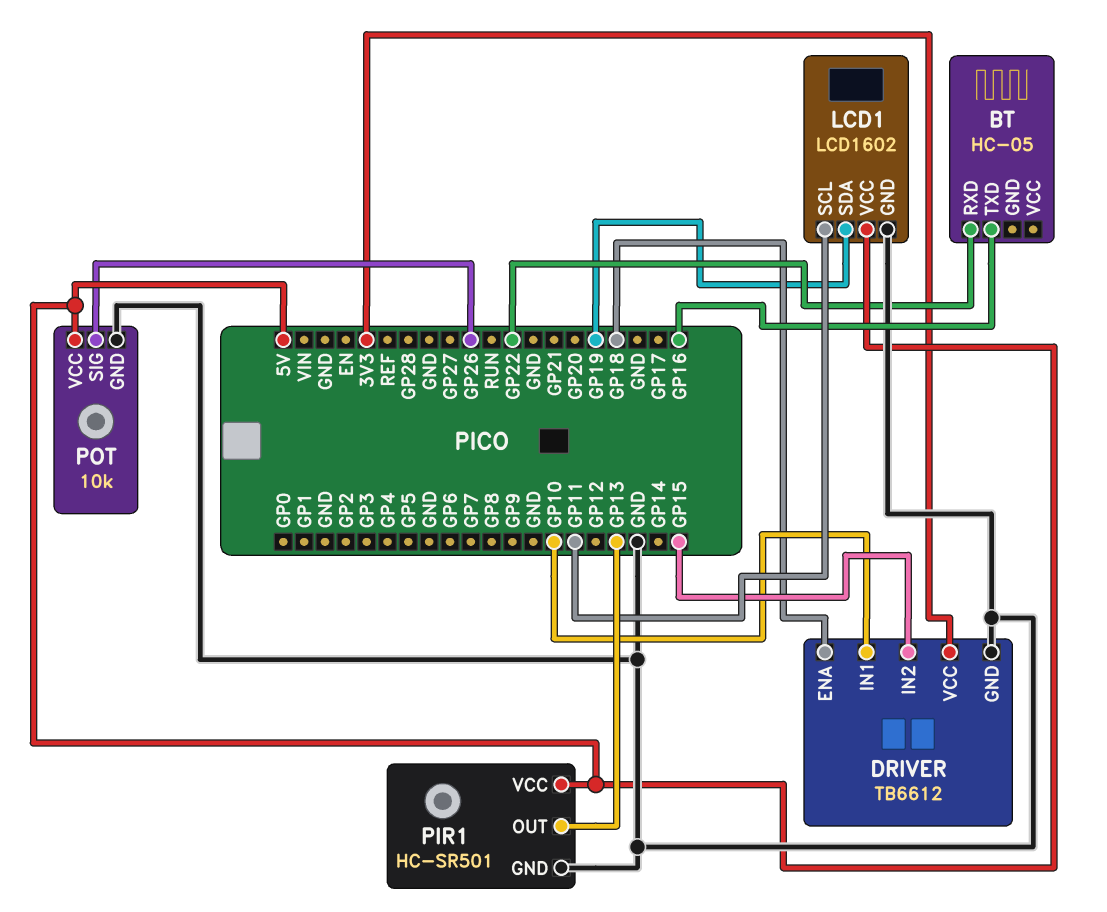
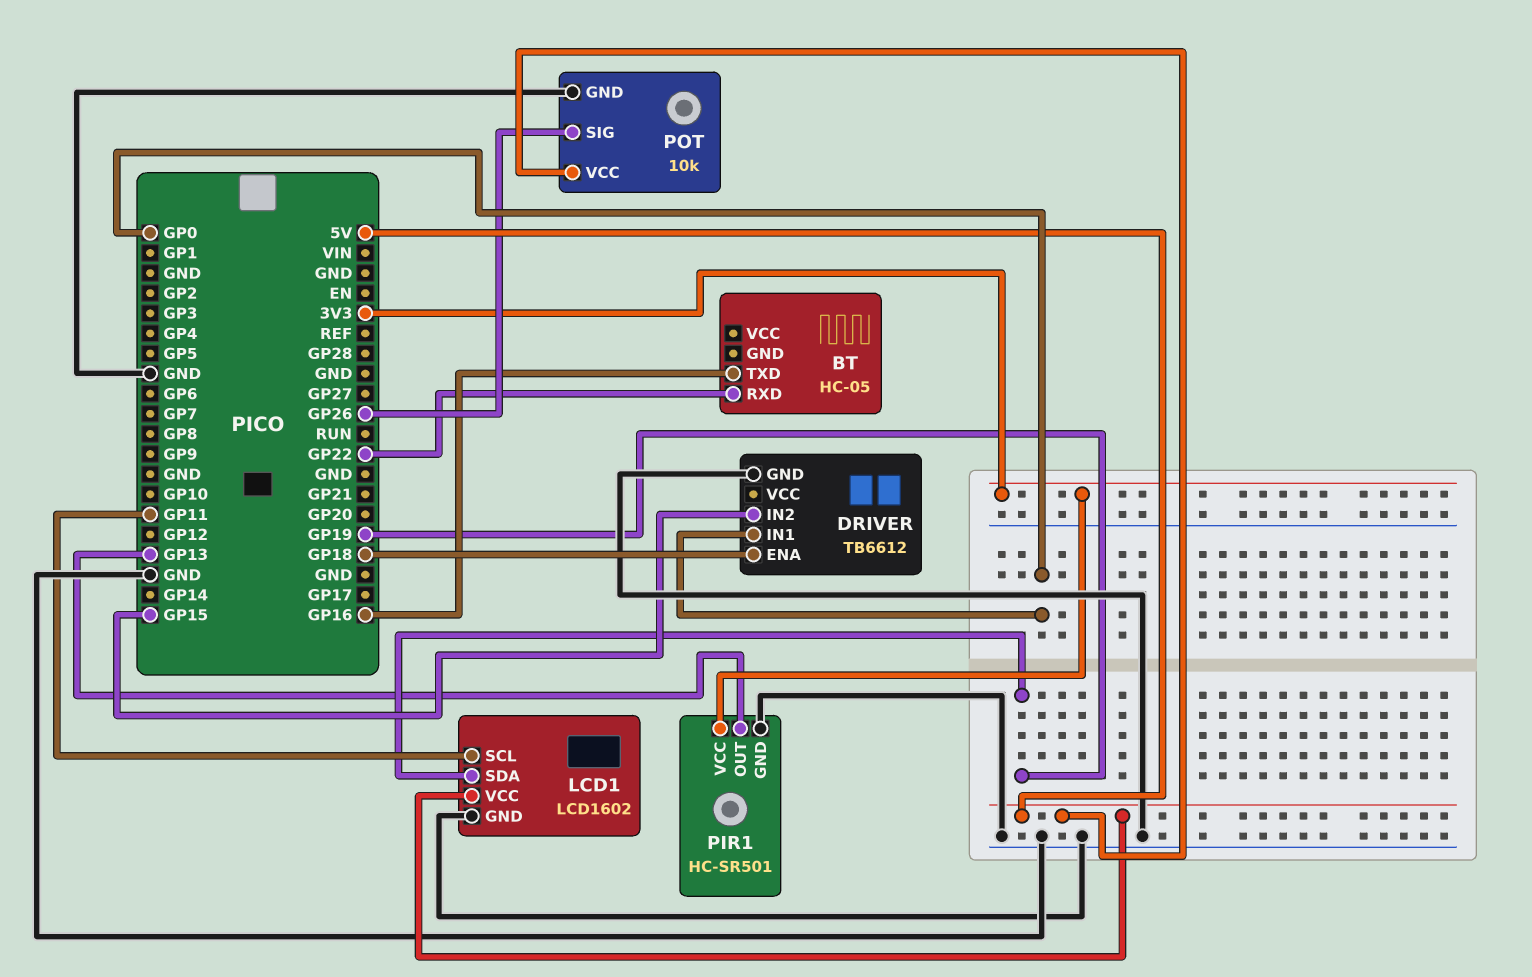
DRIVER pin IN1: GP10 -> GP0
DRIVER pin VCC: 3V3 -> none
PIR1 pin VCC: 5V -> 3V3

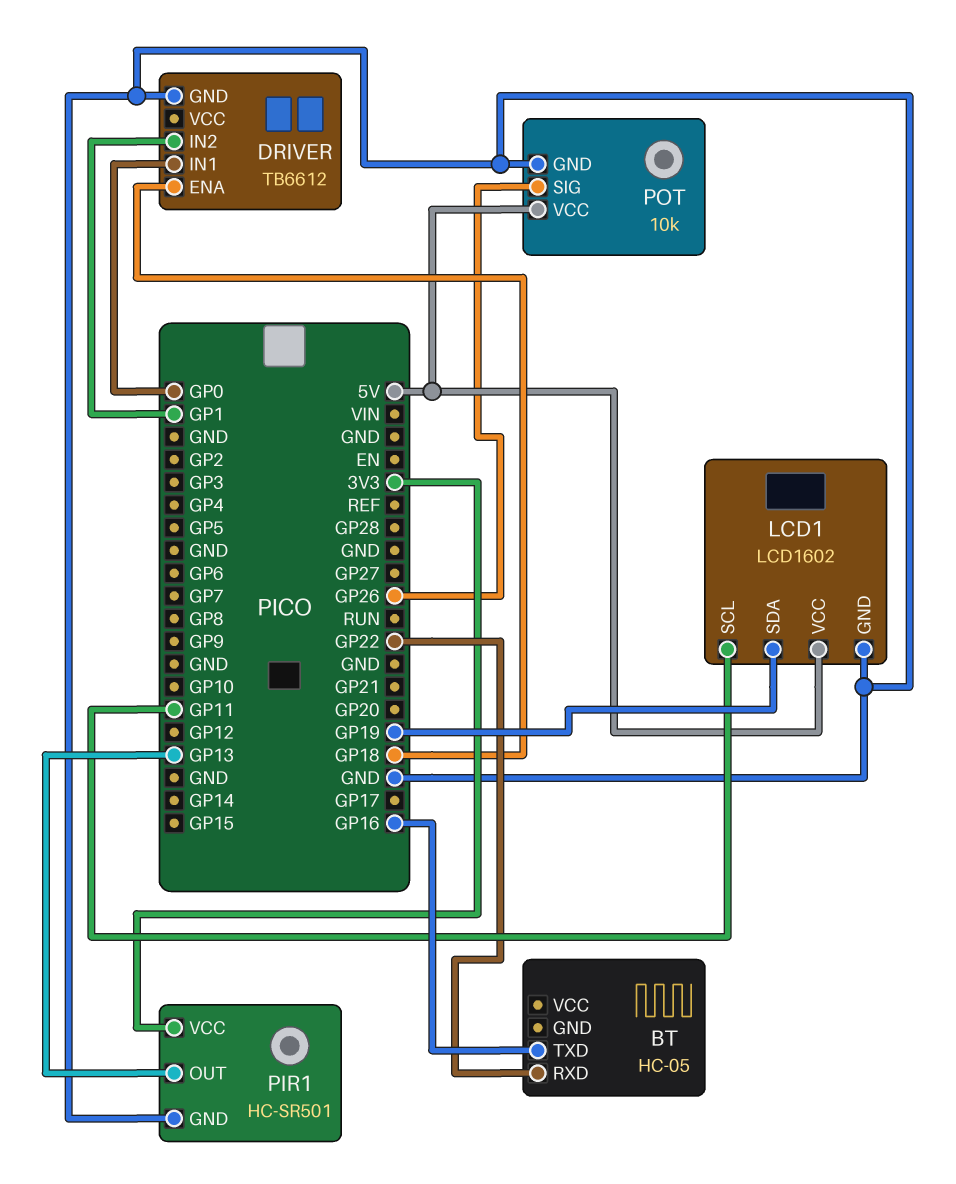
DRIVER pin IN2: GP15 -> GP1

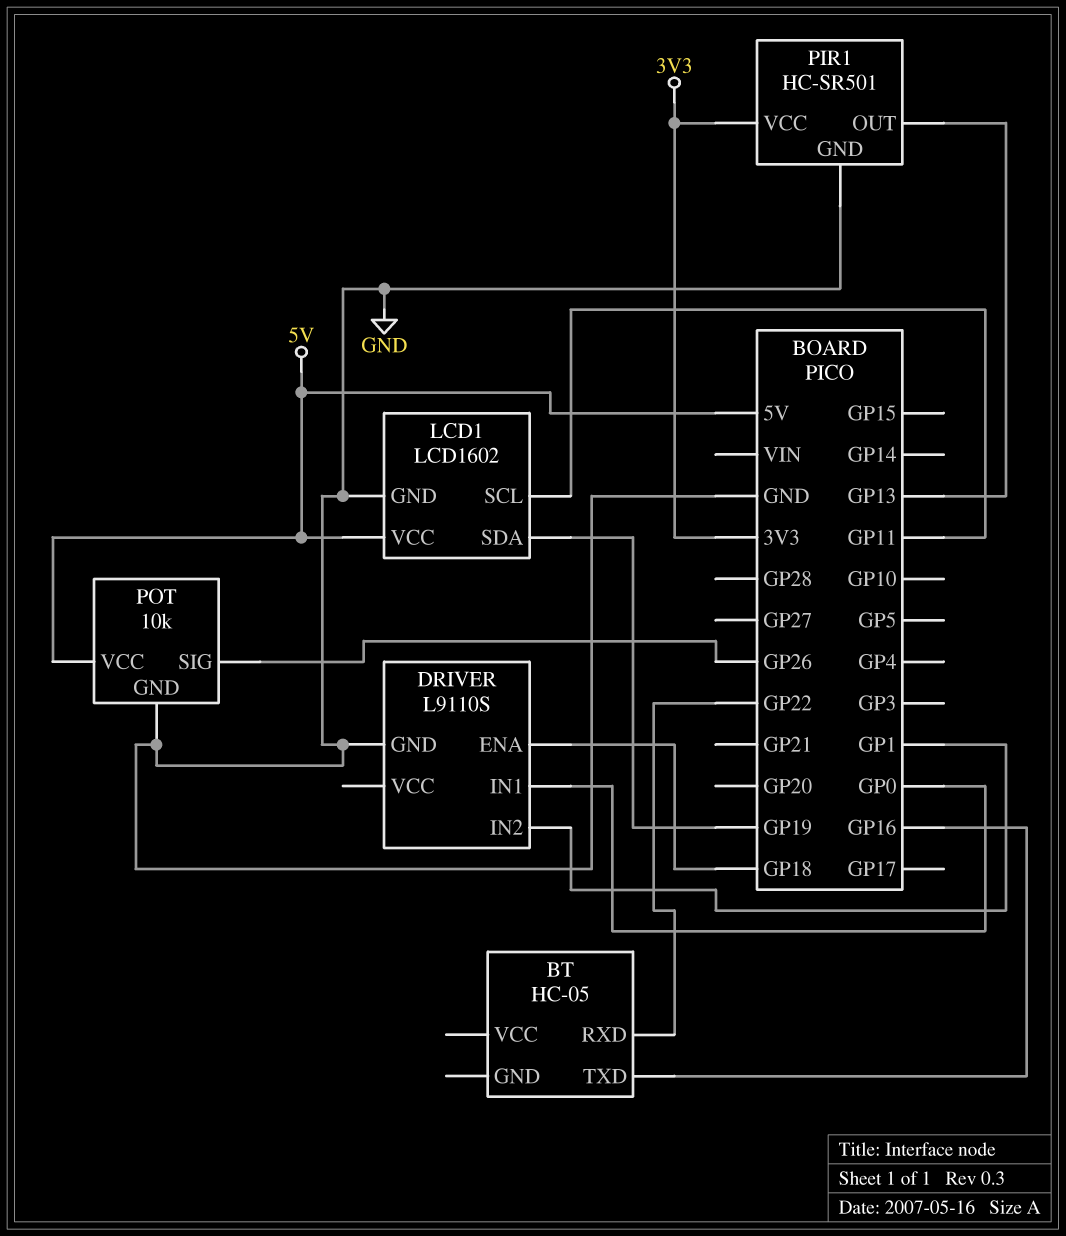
DRIVER: TB6612 -> L9110S

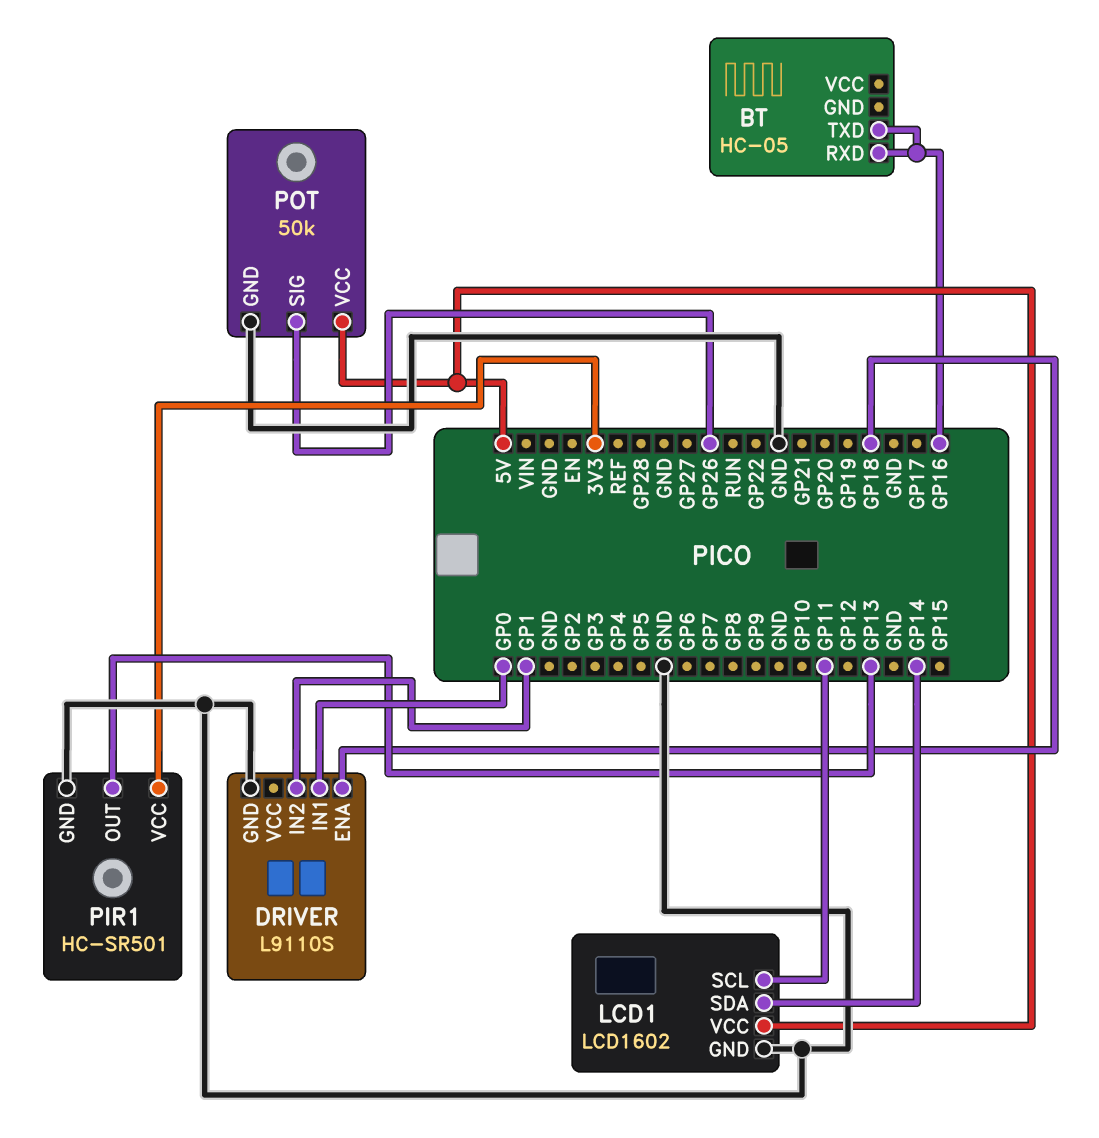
BT pin RXD: GP22 -> GP16
LCD1 pin SDA: GP19 -> GP14
POT: 10k -> 50k

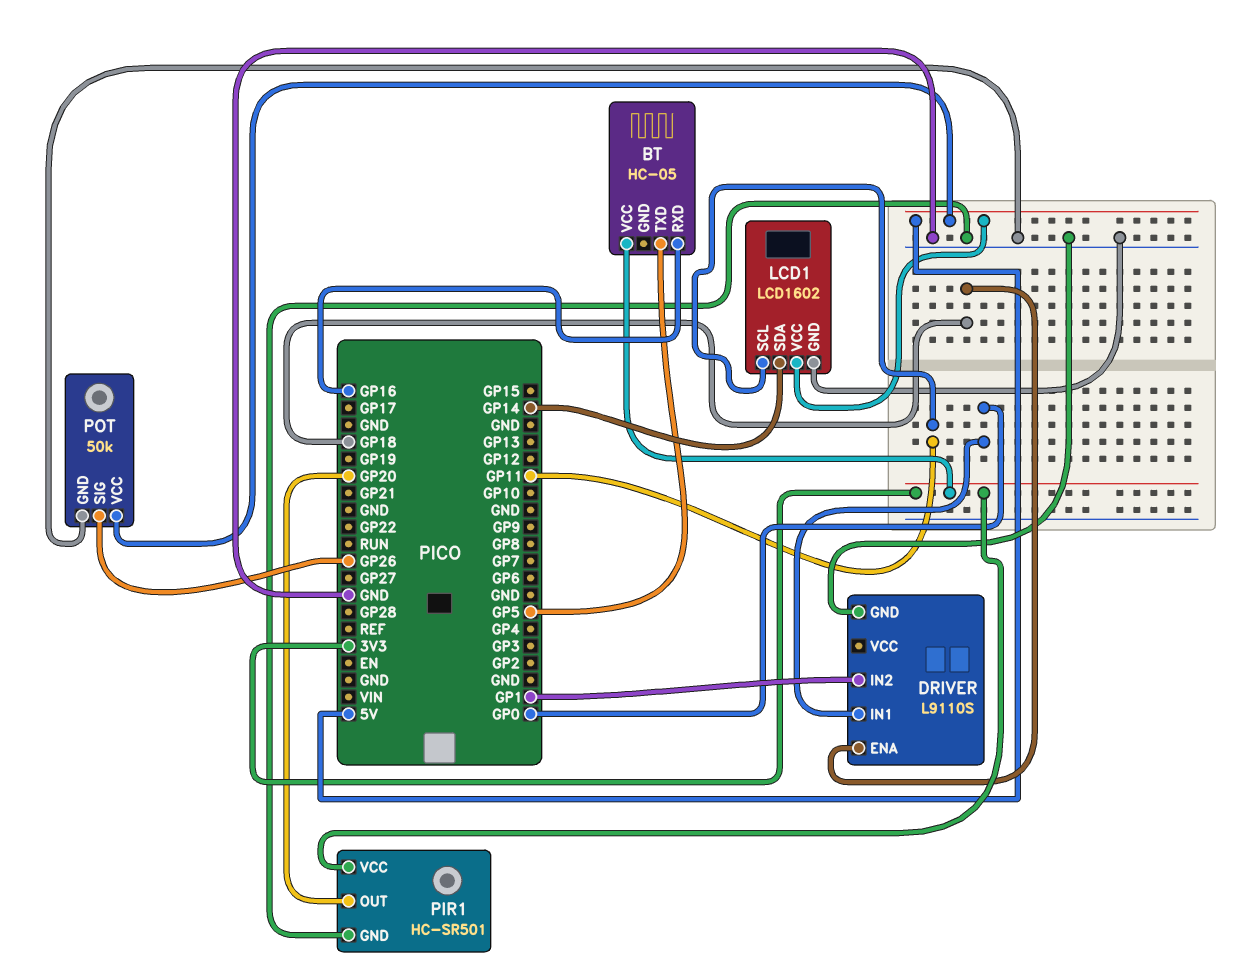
BT pin TXD: GP16 -> GP5
BT pin VCC: none -> 3V3
PIR1 pin OUT: GP13 -> GP20

